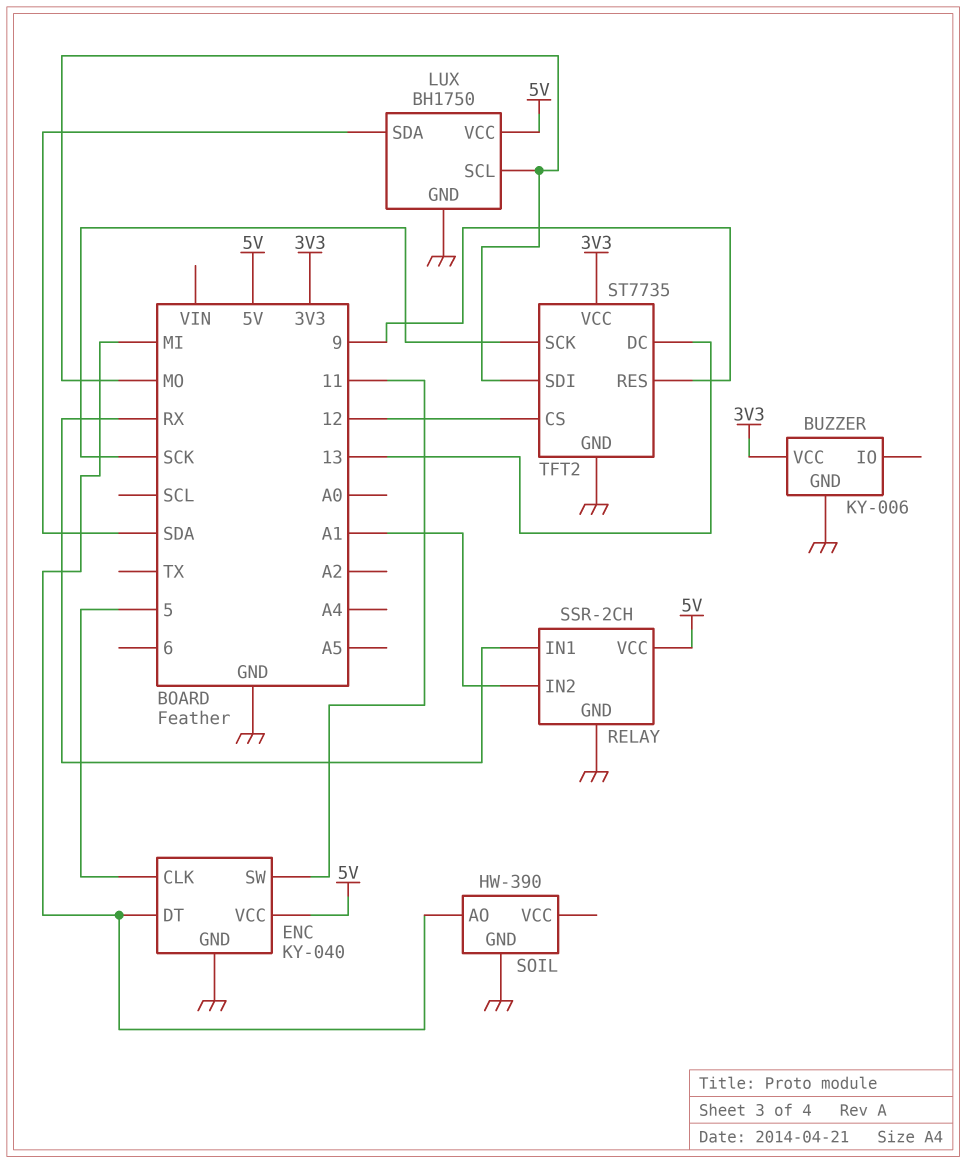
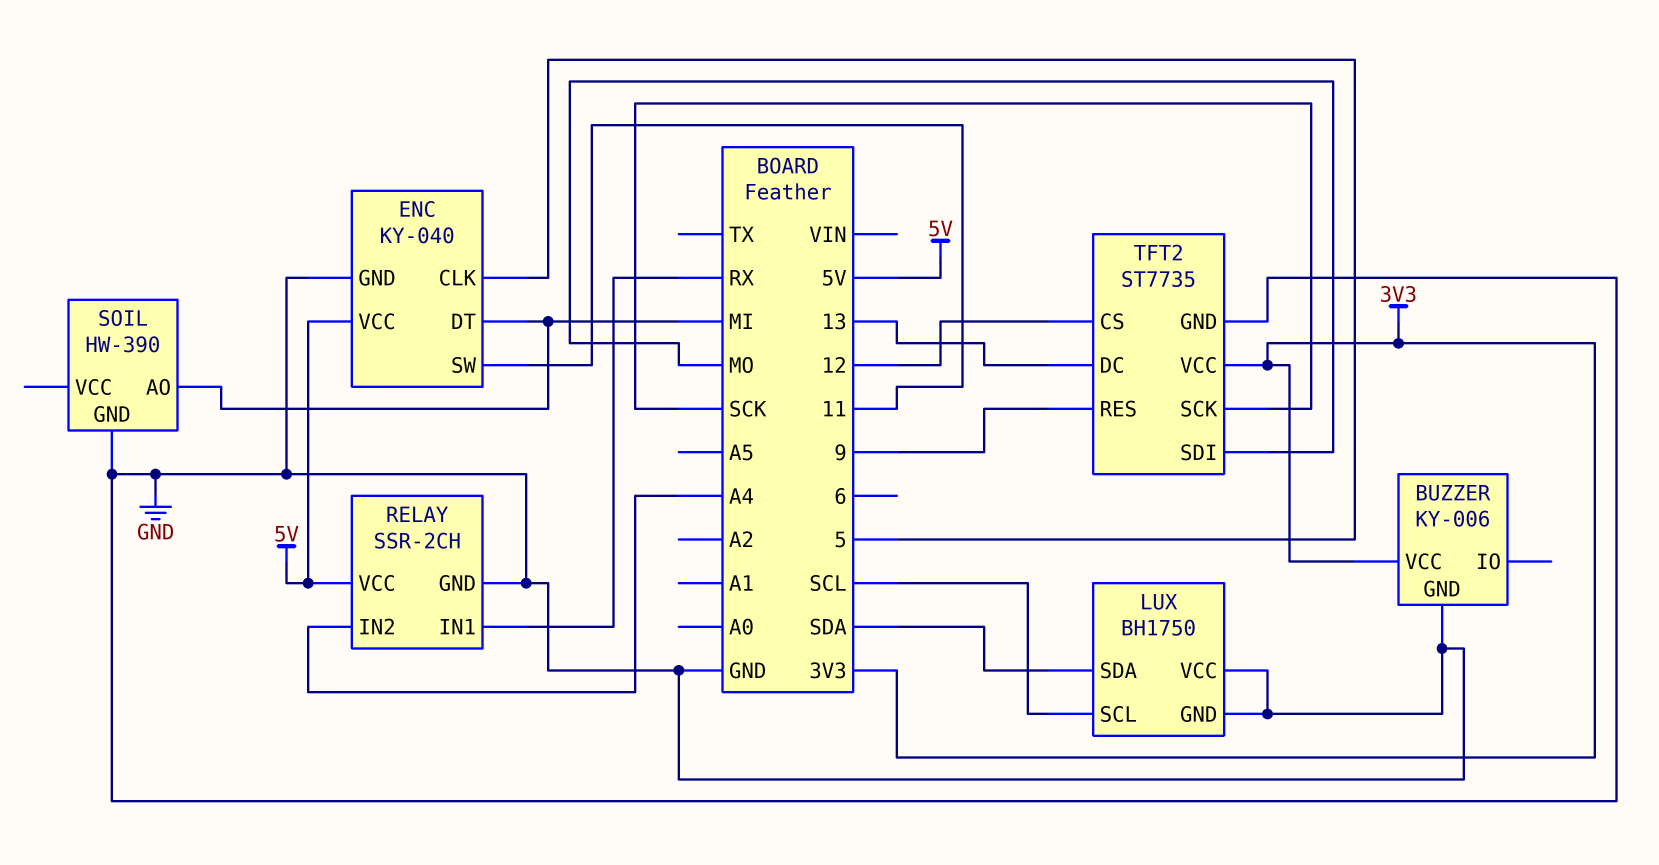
LUX pin SCL: MO -> SCL
LUX pin VCC: 5V -> GND
RELAY pin IN2: A1 -> A4

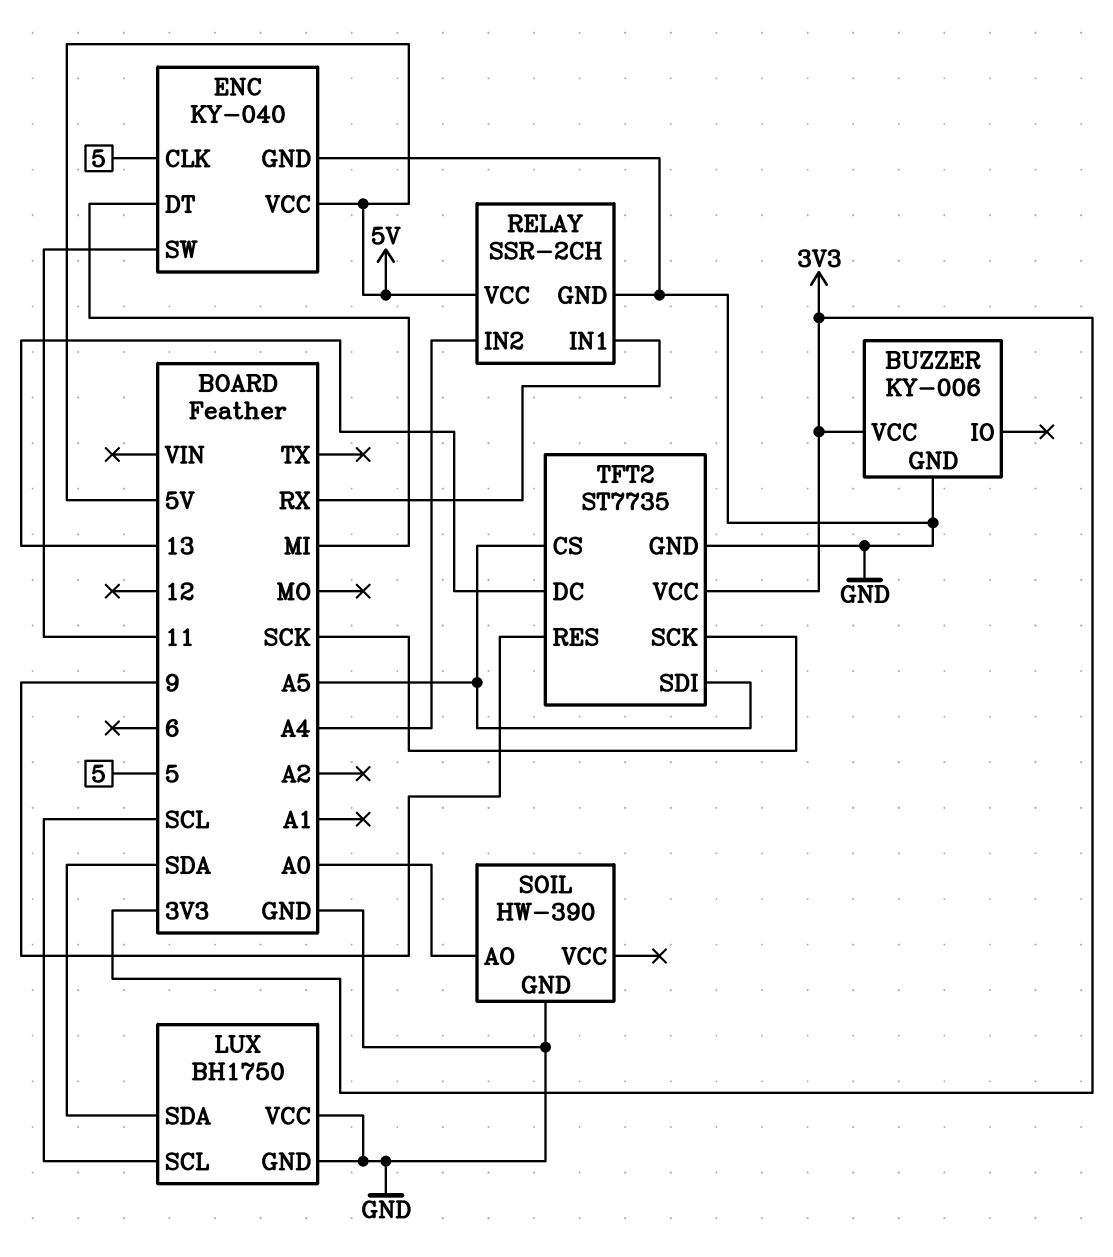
SOIL pin AO: MI -> A0
TFT2 pin CS: 12 -> A5
TFT2 pin SDI: MO -> A5

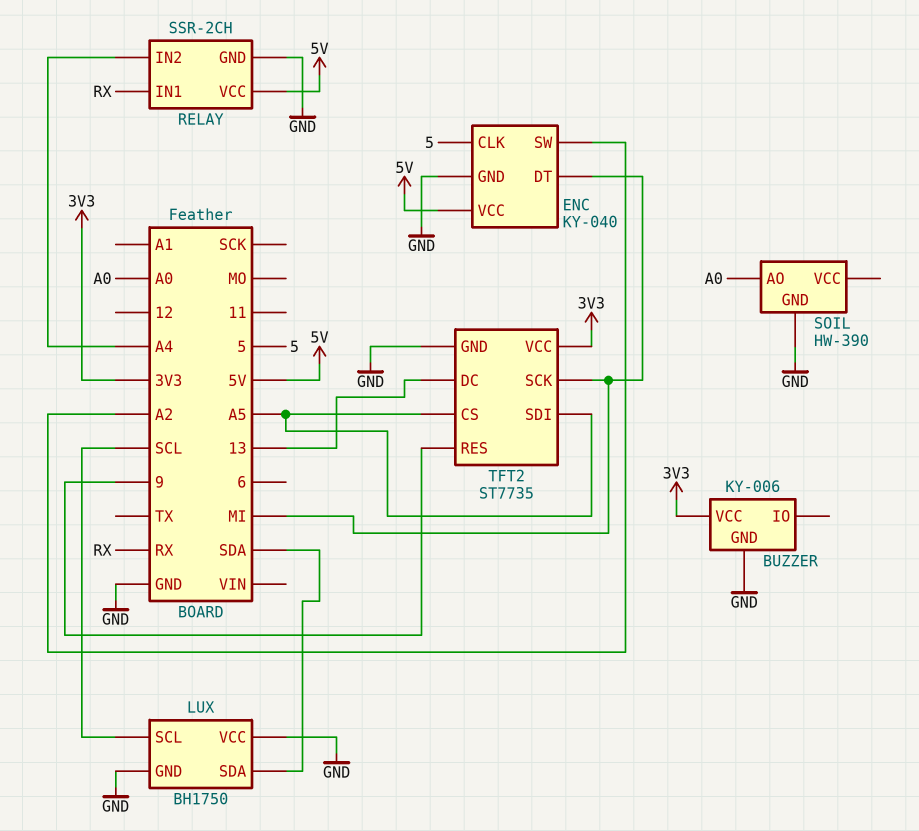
ENC pin SW: 11 -> A2
TFT2 pin SCK: SCK -> MI

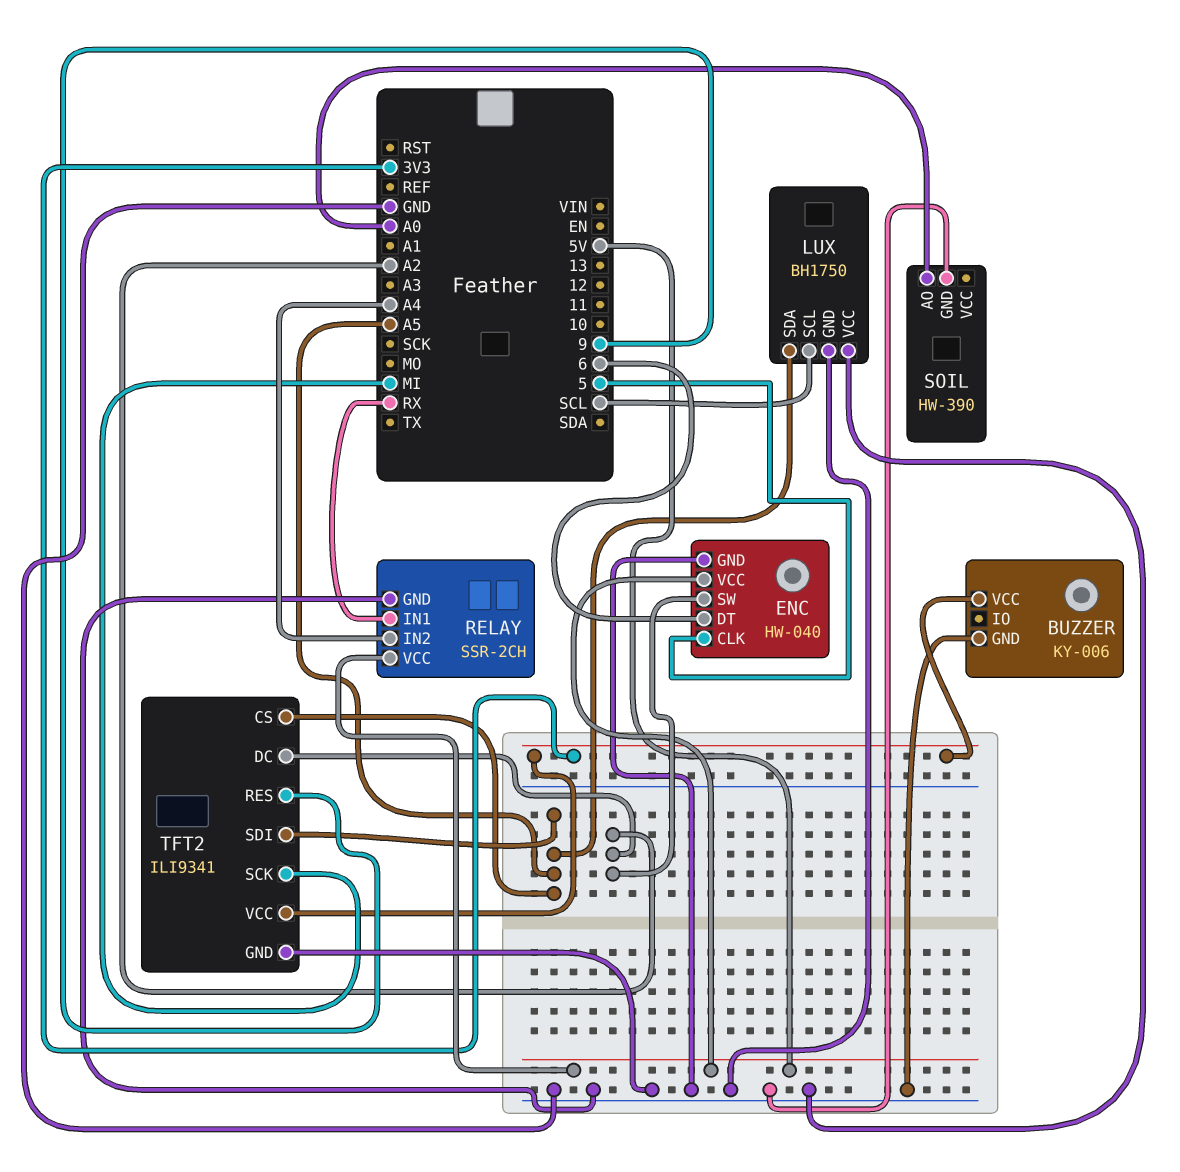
ENC: KY-040 -> HW-040
ENC pin DT: MI -> 6
LUX pin SDA: SDA -> A5
TFT2: ST7735 -> ILI9341
TFT2 pin DC: 13 -> A2

